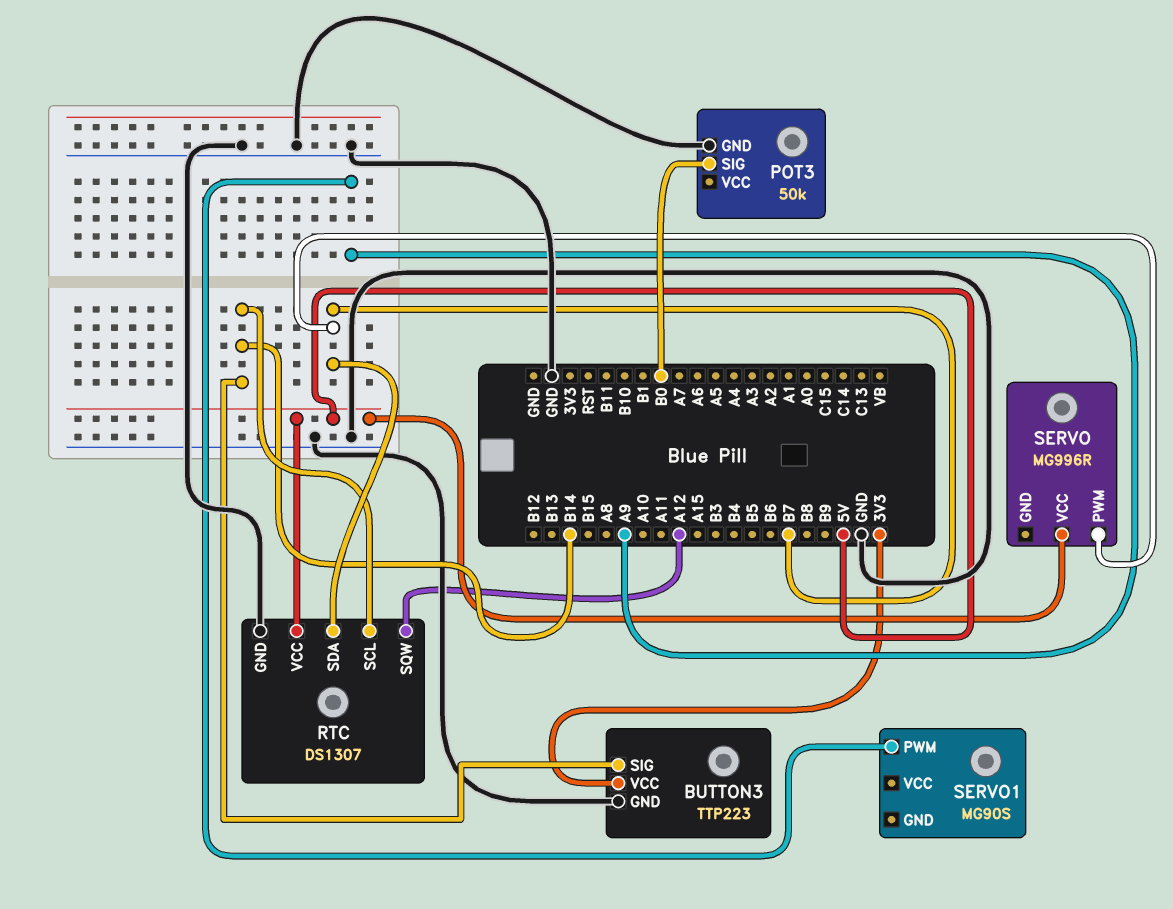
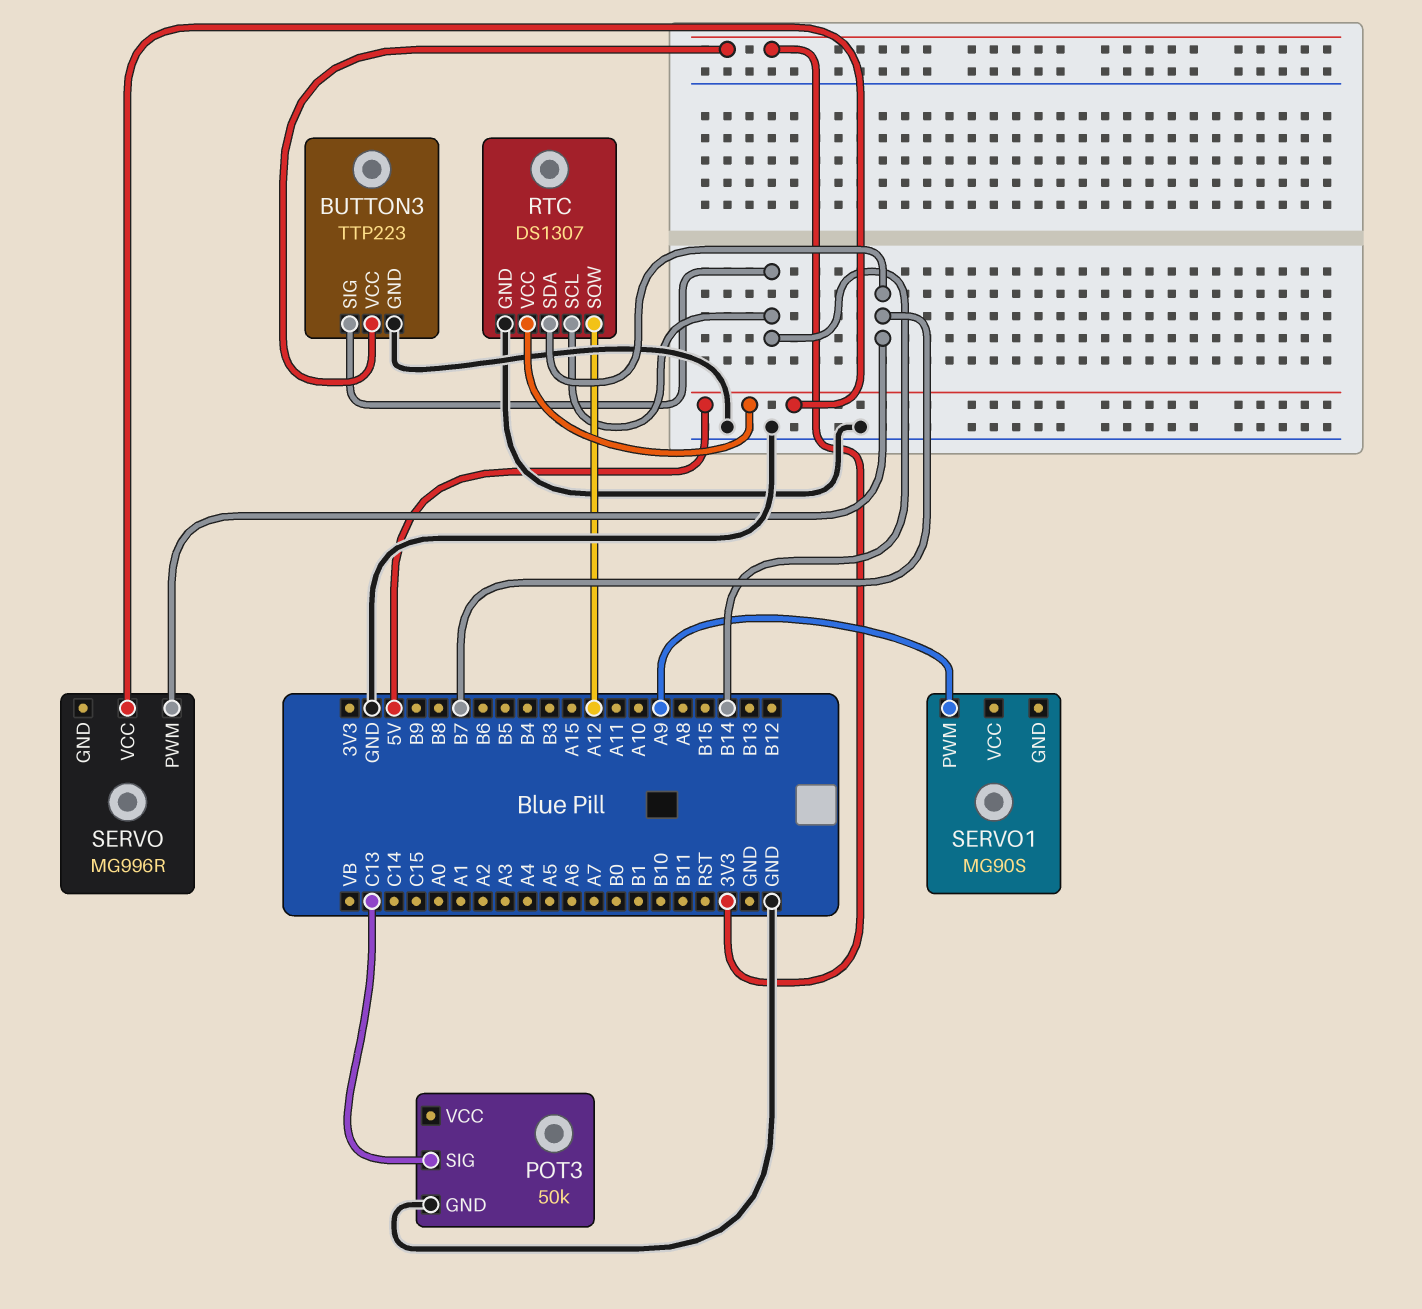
POT3 pin SIG: B0 -> C13

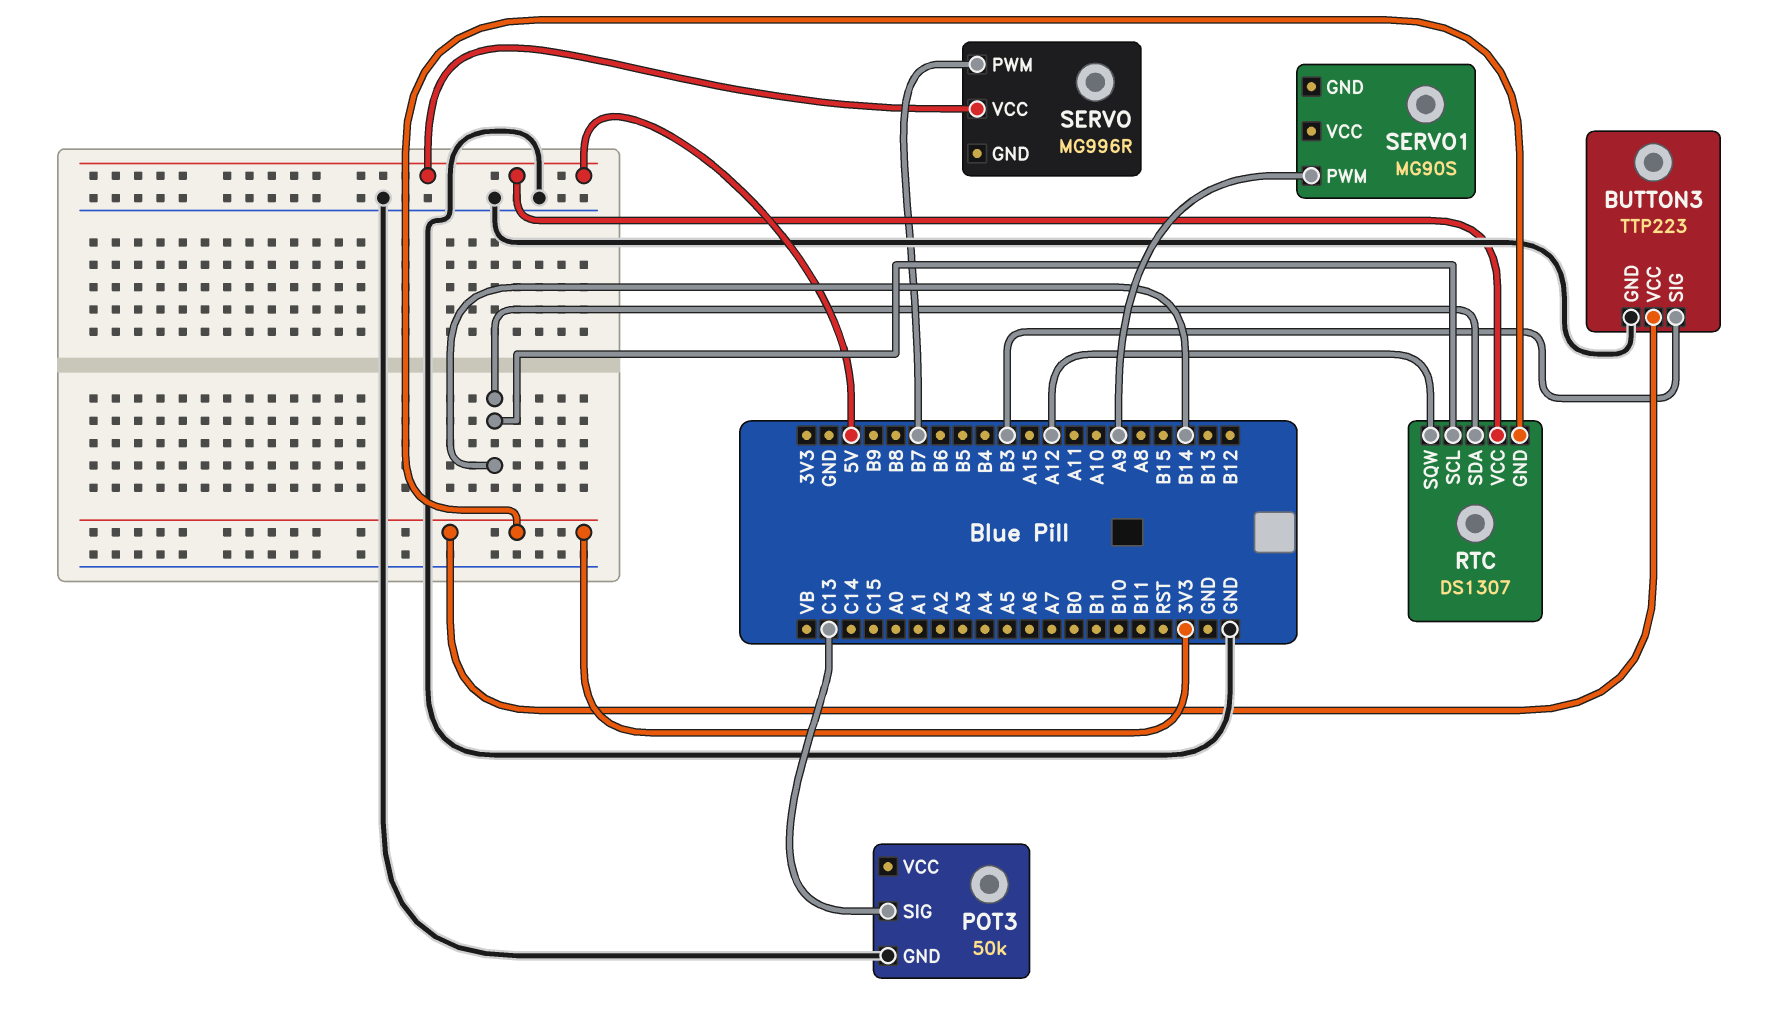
BUTTON3 pin SIG: B14 -> B3
RTC pin GND: GND -> 3V3
RTC pin SDA: B7 -> B14

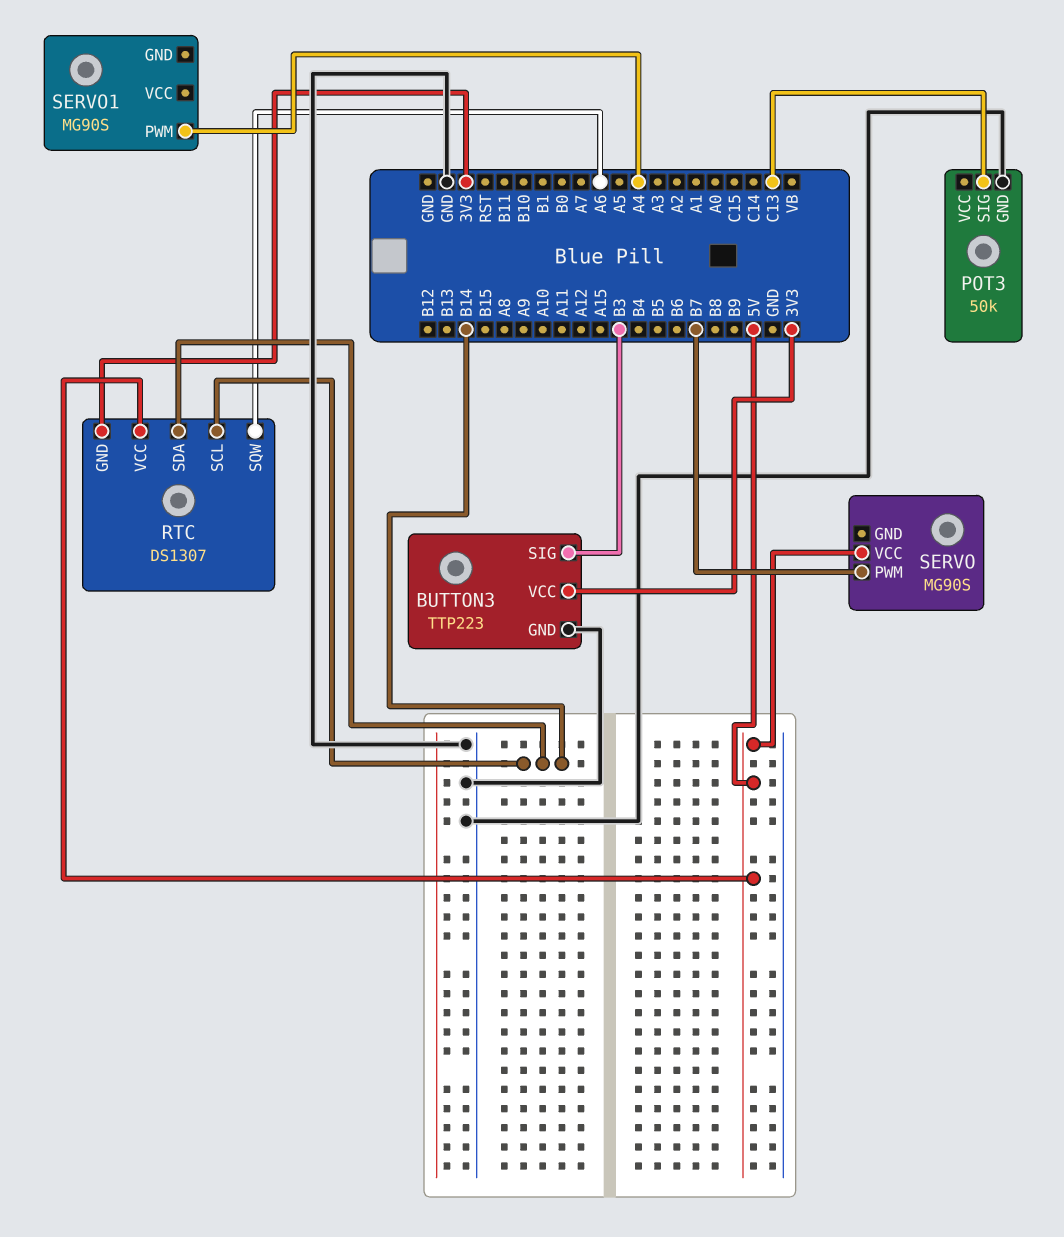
RTC pin SQW: A12 -> A6
SERVO: MG996R -> MG90S
SERVO1 pin PWM: A9 -> A4

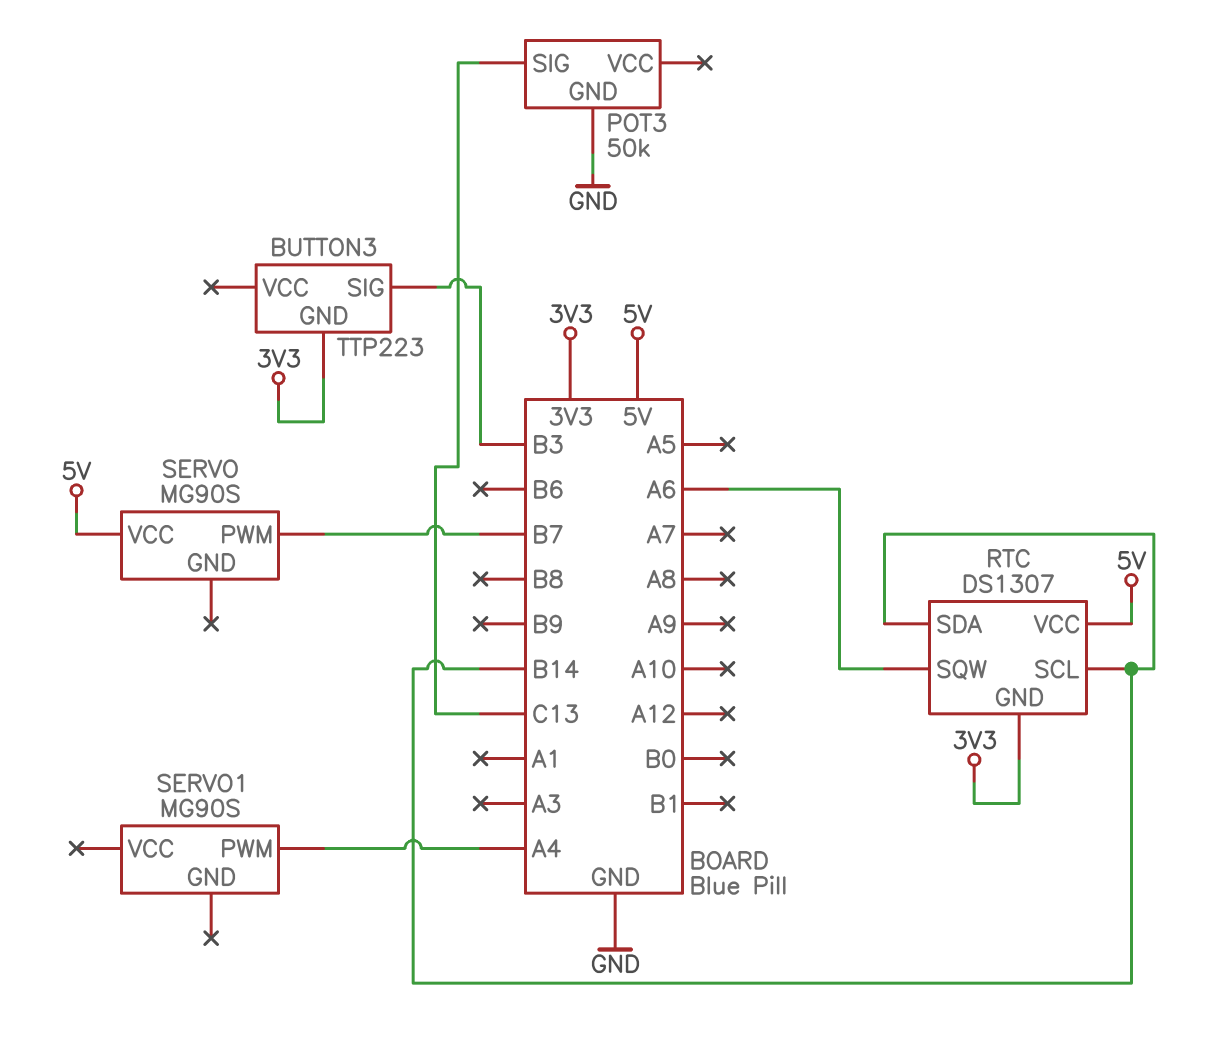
BUTTON3 pin GND: GND -> 3V3
BUTTON3 pin VCC: 3V3 -> none

